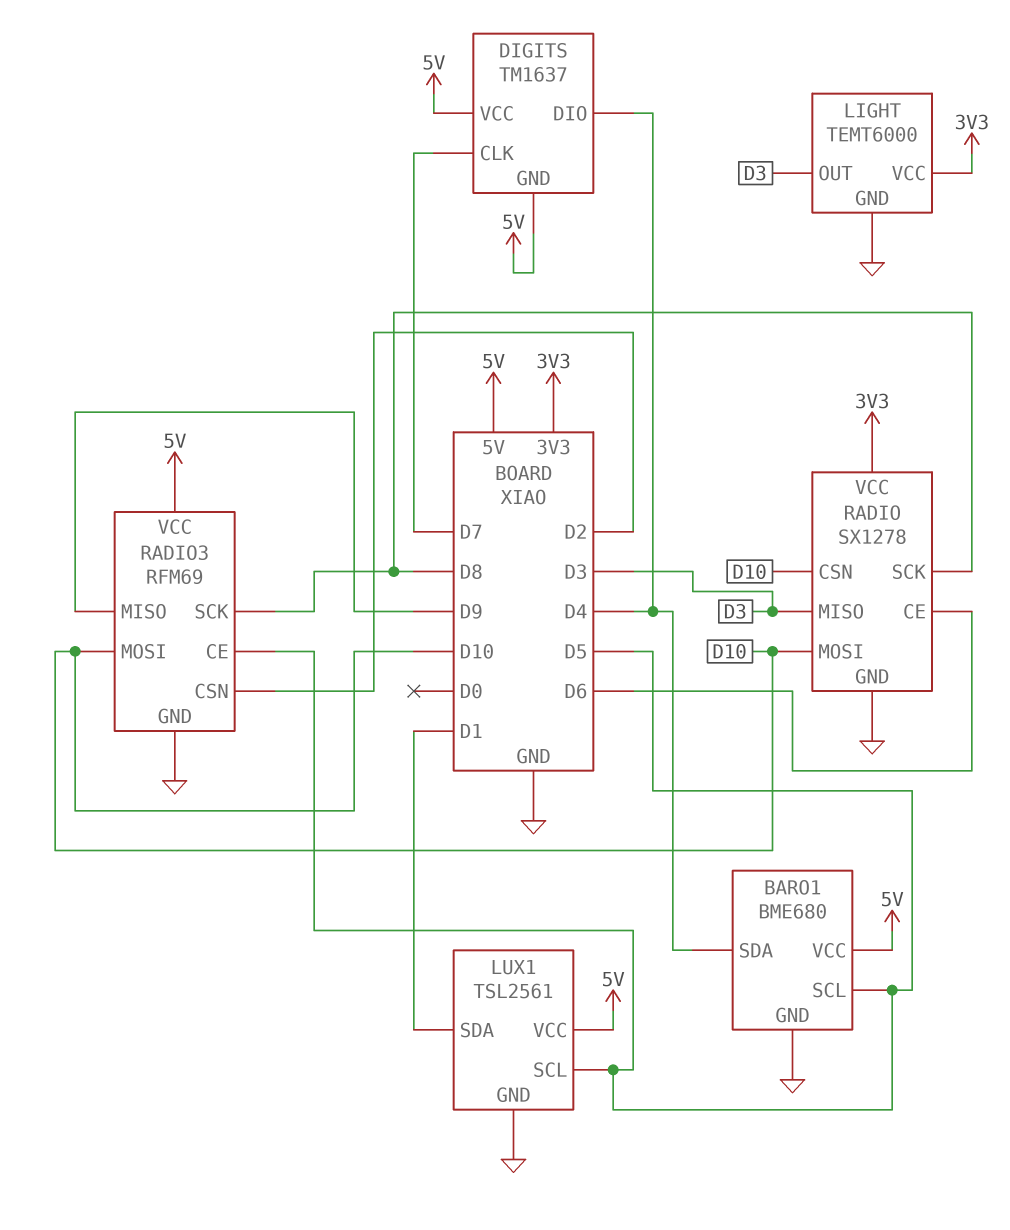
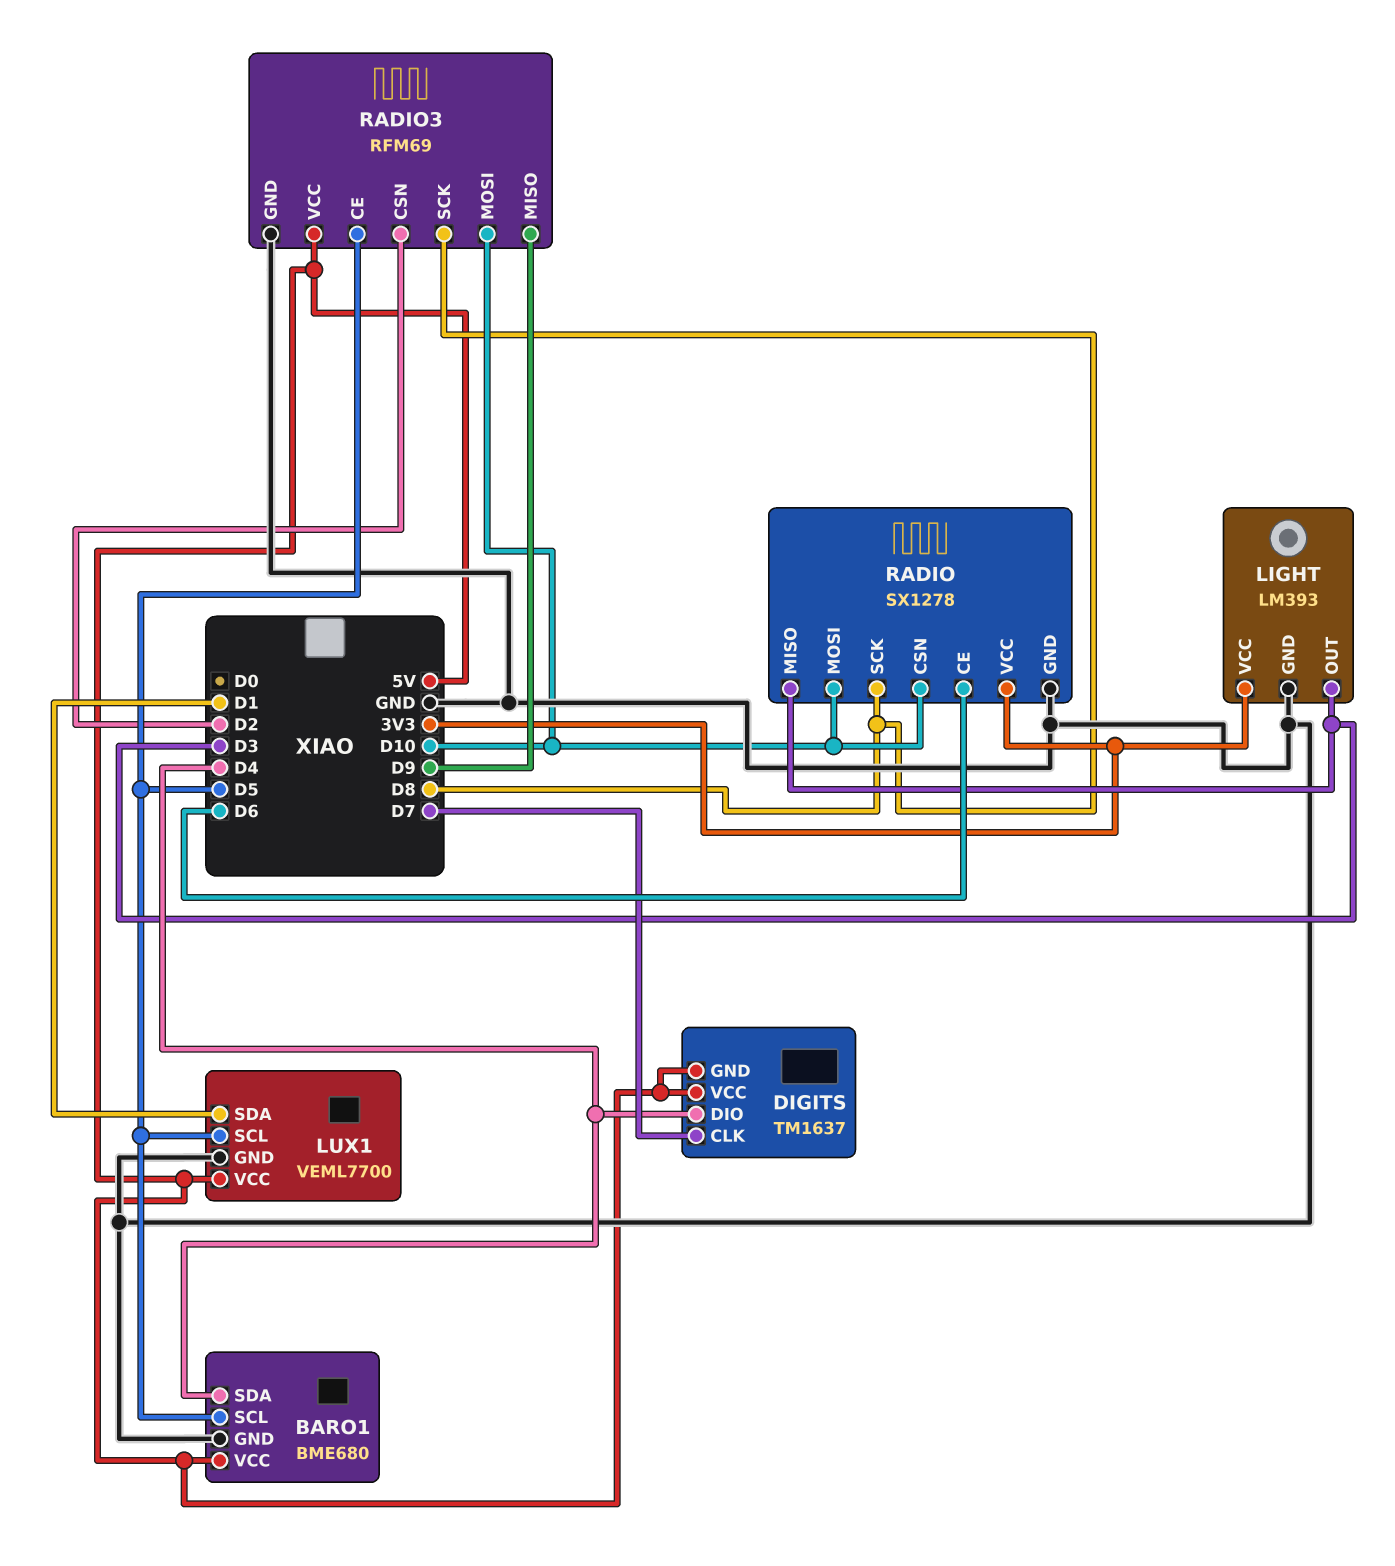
LIGHT: TEMT6000 -> LM393
LUX1: TSL2561 -> VEML7700

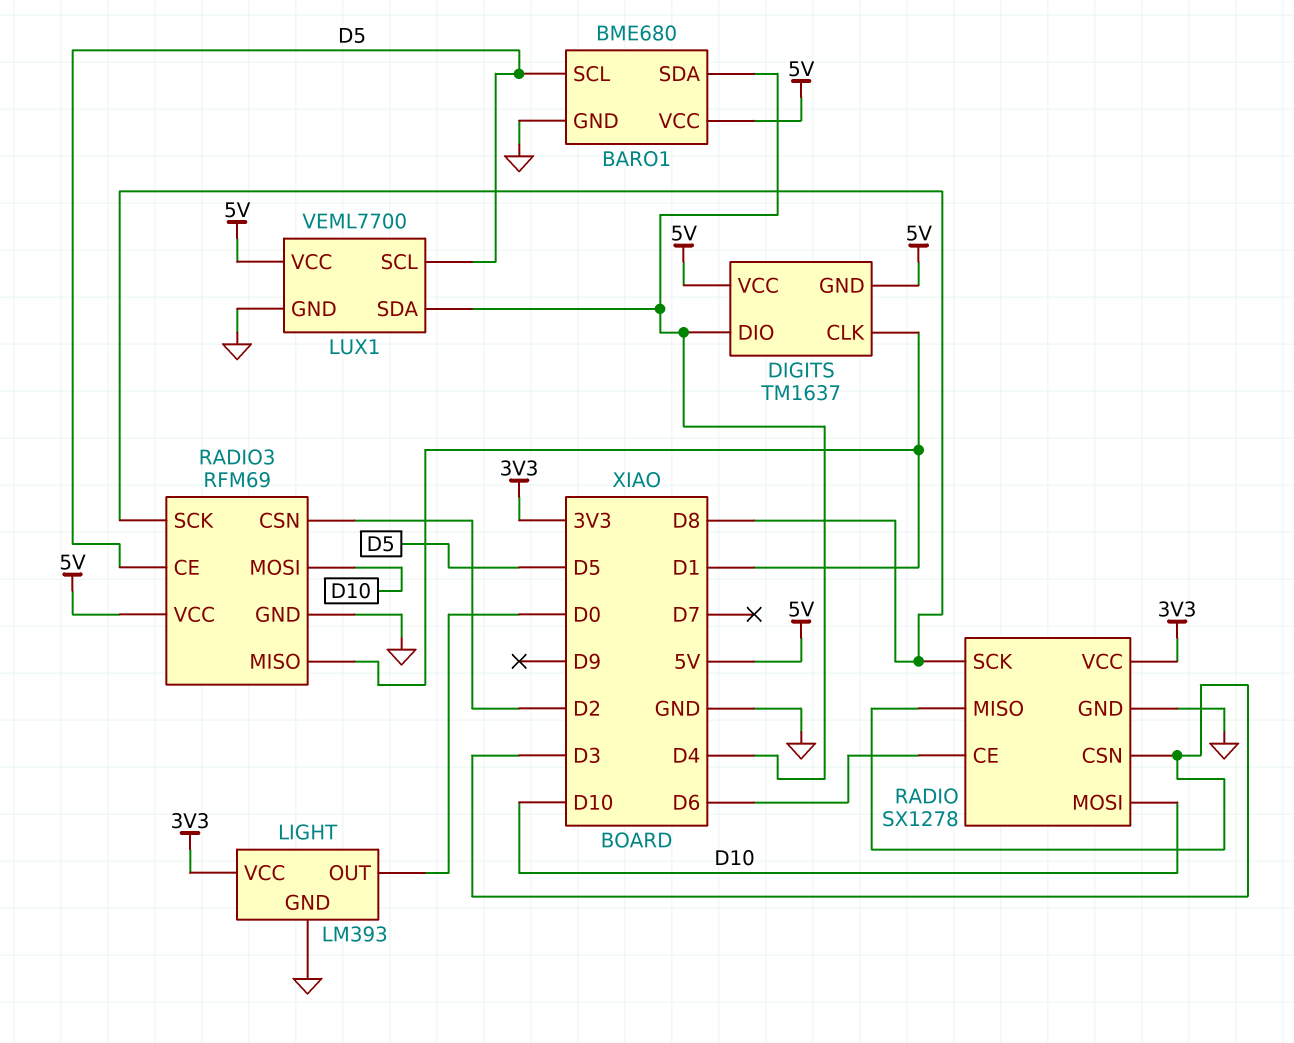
DIGITS pin CLK: D7 -> D1
LIGHT pin OUT: D3 -> D0
LUX1 pin SDA: D1 -> D4
RADIO pin CSN: D10 -> D3
RADIO3 pin MISO: D9 -> D1

